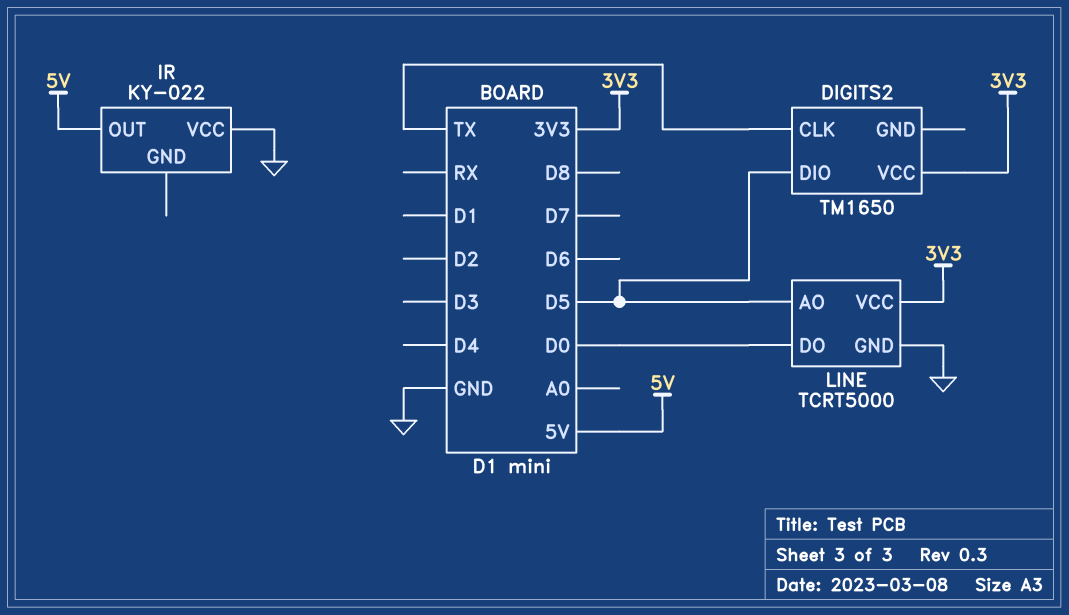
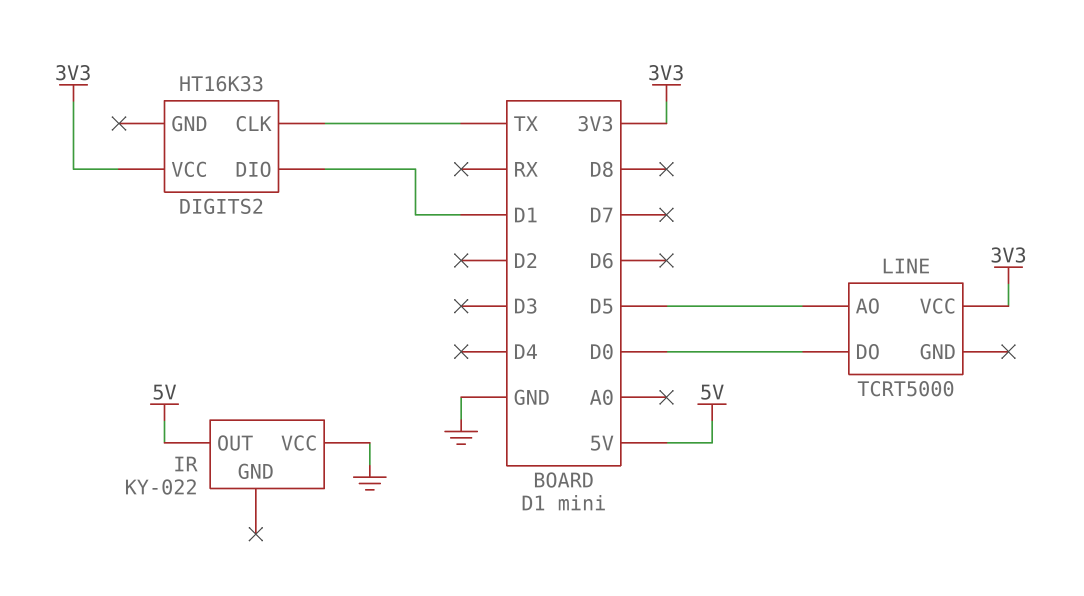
DIGITS2: TM1650 -> HT16K33
DIGITS2 pin DIO: D5 -> D1
LINE pin GND: GND -> none

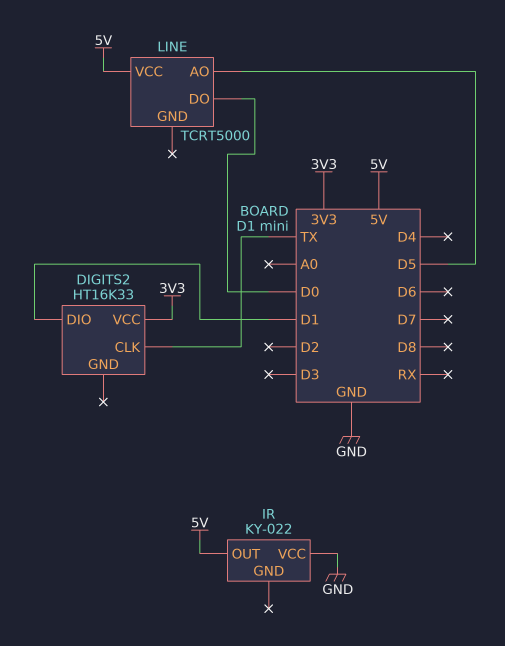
LINE pin VCC: 3V3 -> 5V

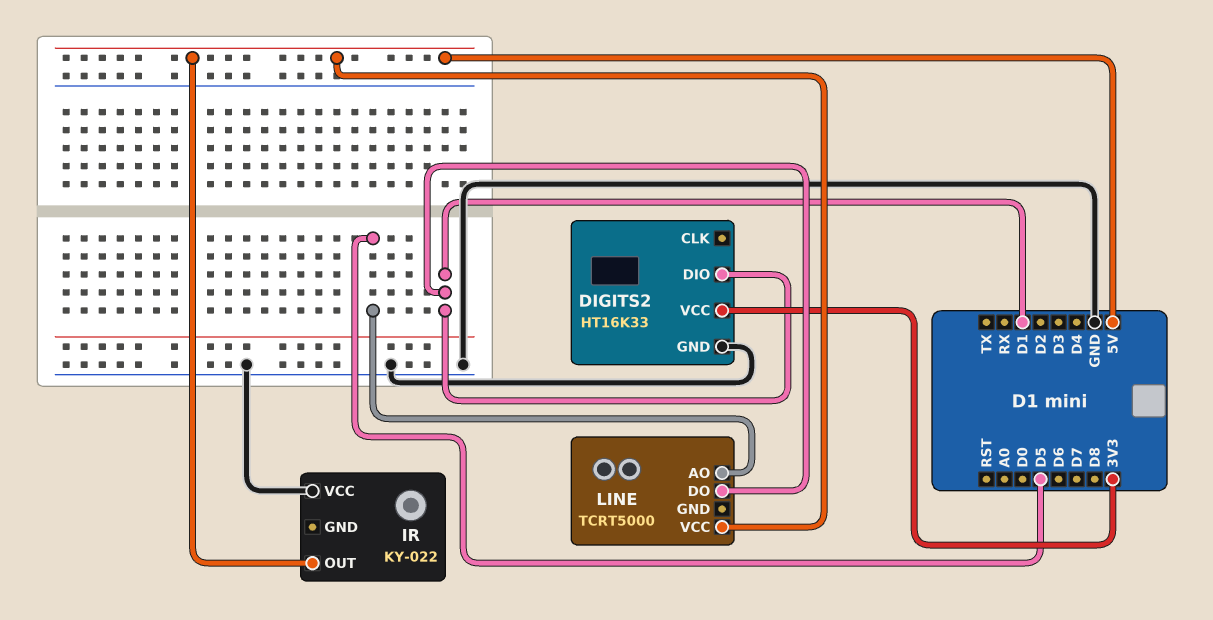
DIGITS2 pin CLK: TX -> none
DIGITS2 pin GND: none -> GND
LINE pin DO: D0 -> D1

